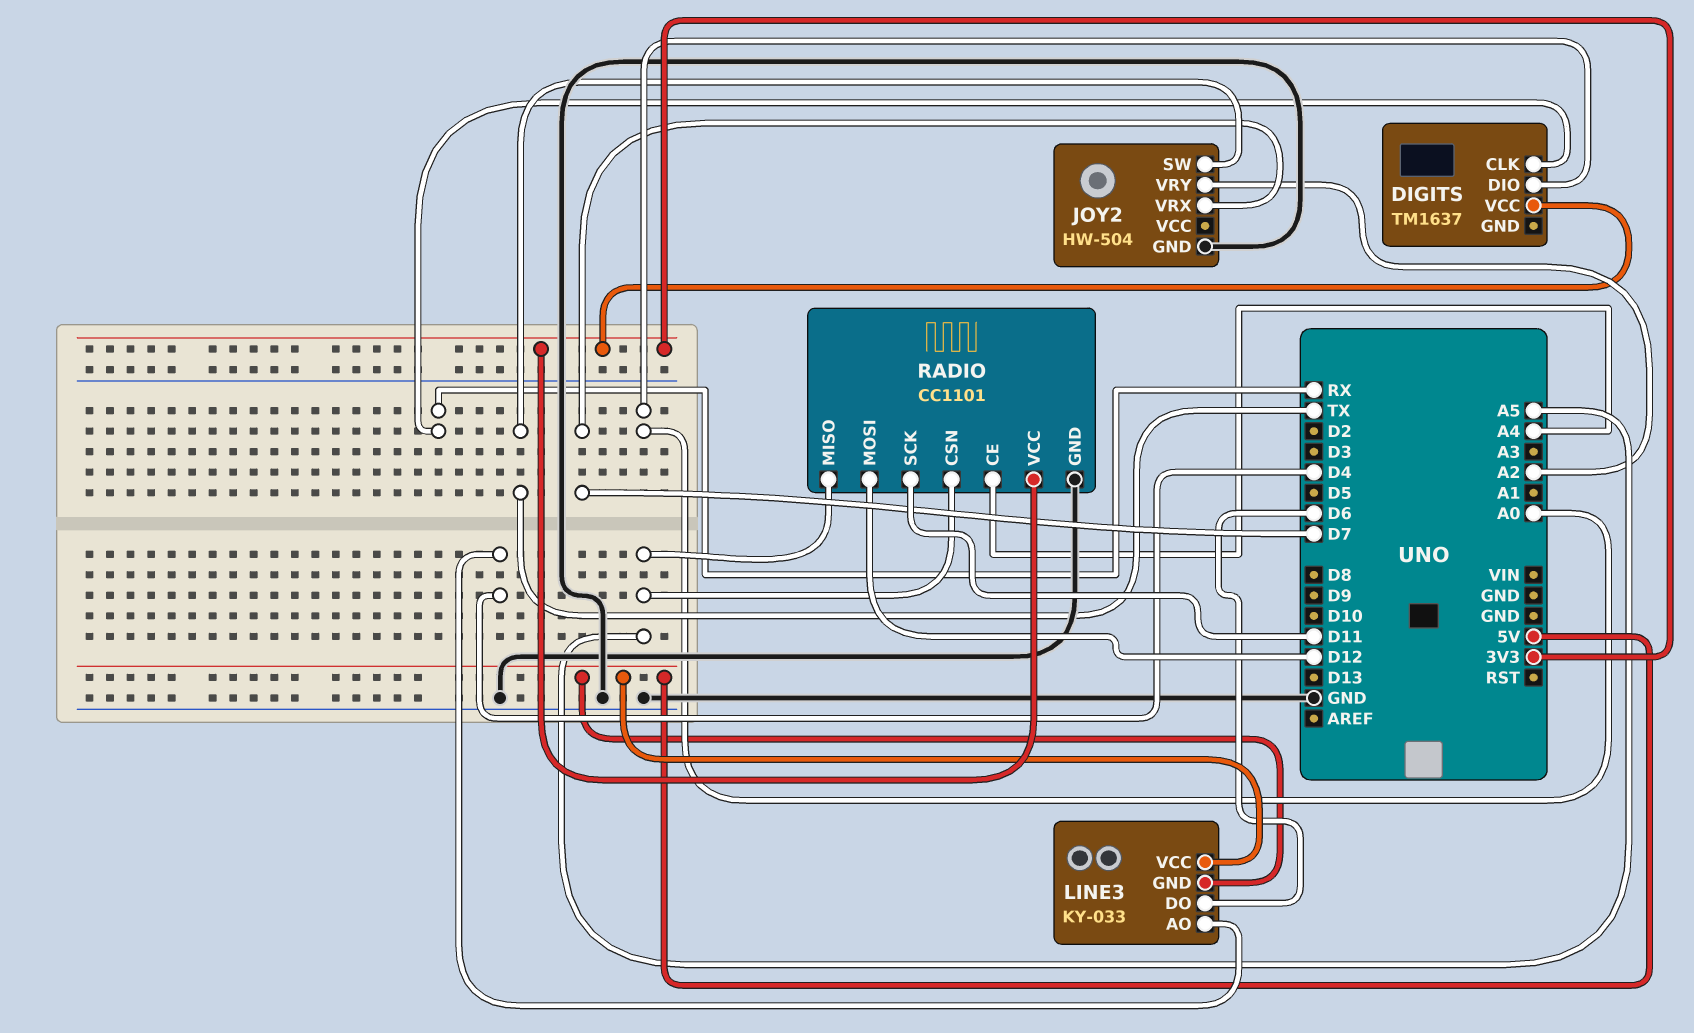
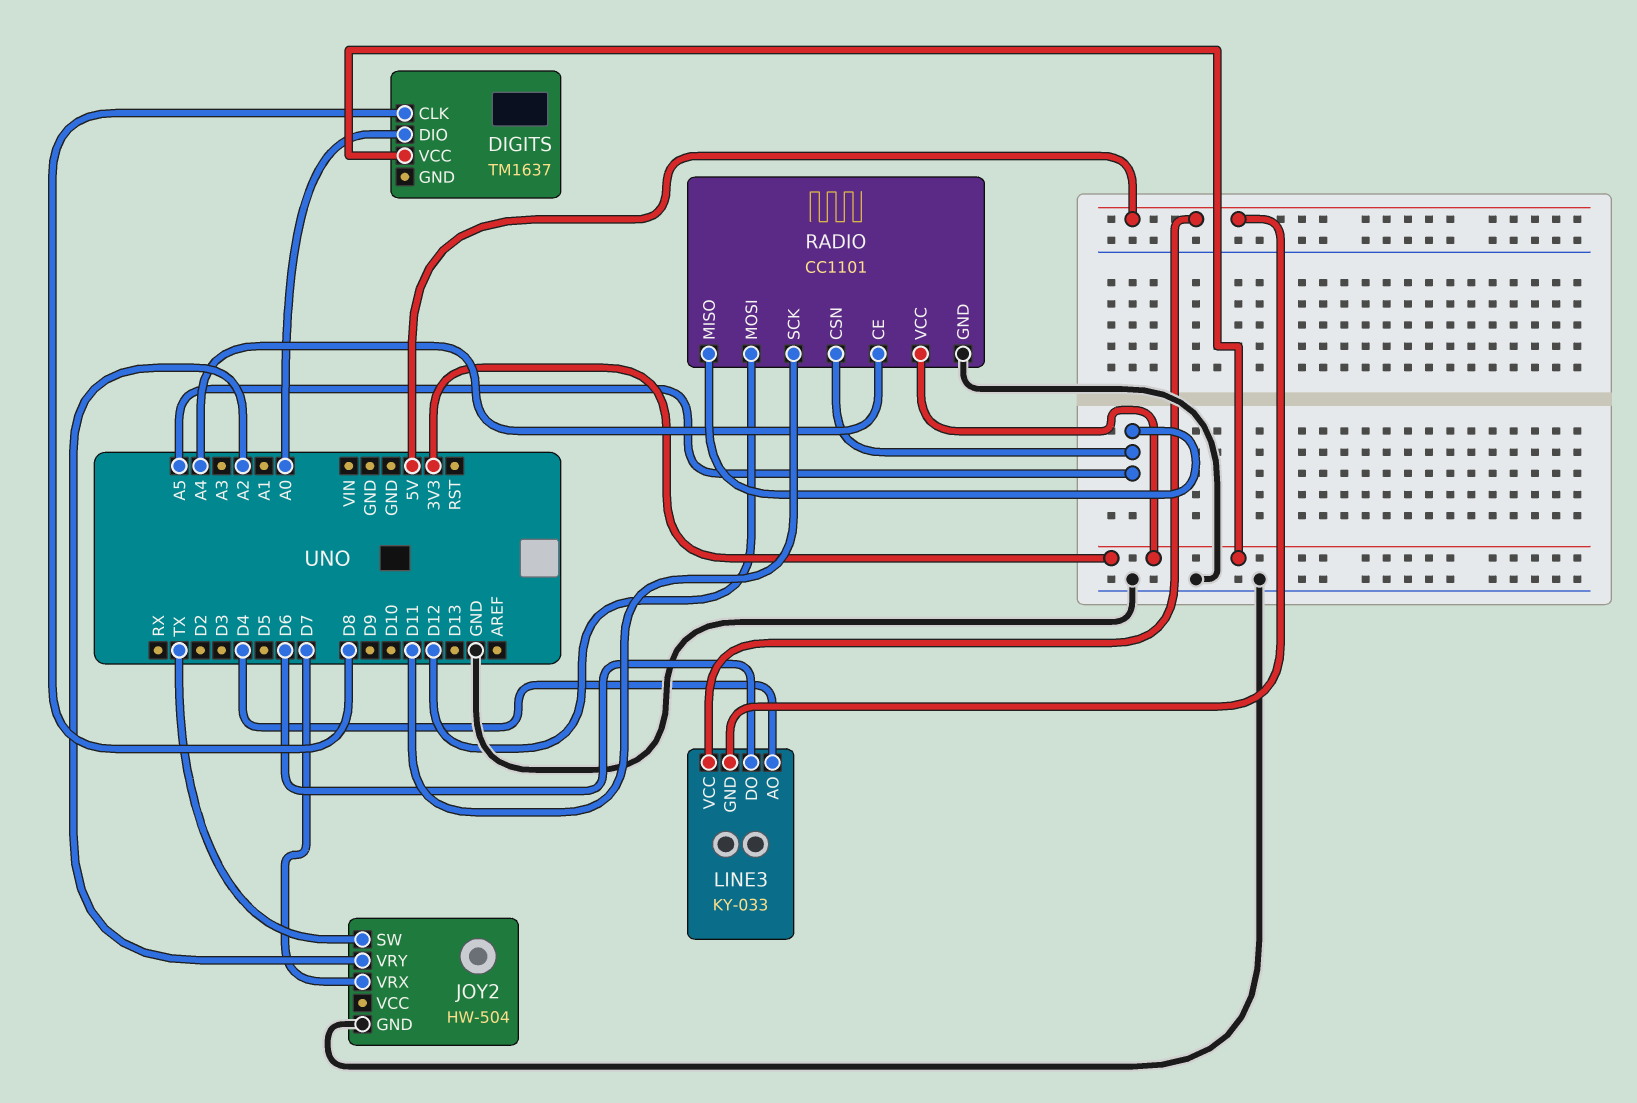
DIGITS pin CLK: RX -> D8

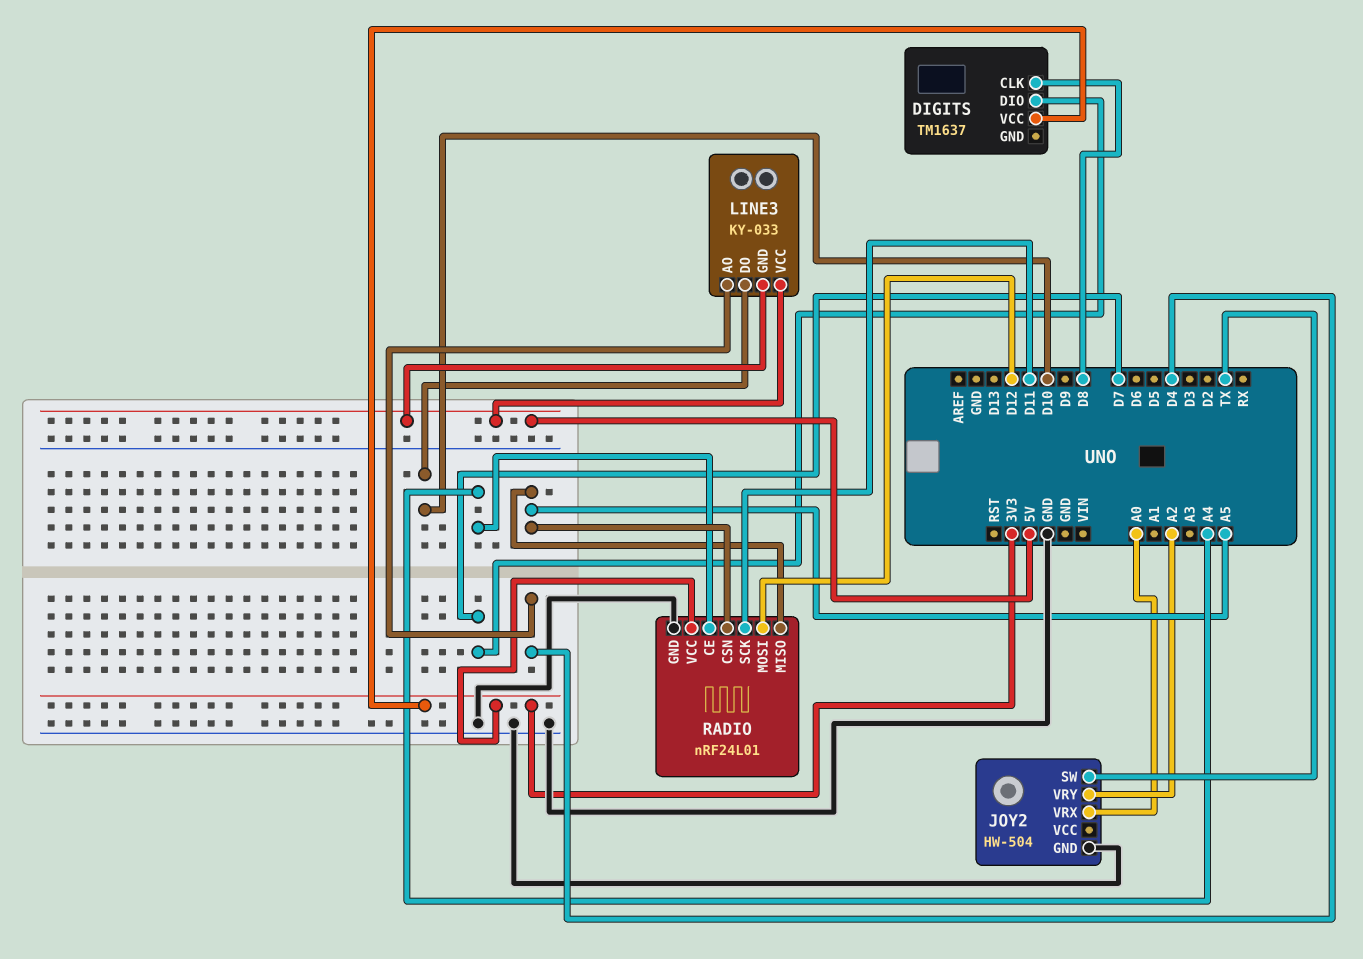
DIGITS pin DIO: A0 -> D7
JOY2 pin VRX: D7 -> A0
LINE3 pin DO: D6 -> D10
RADIO: CC1101 -> nRF24L01

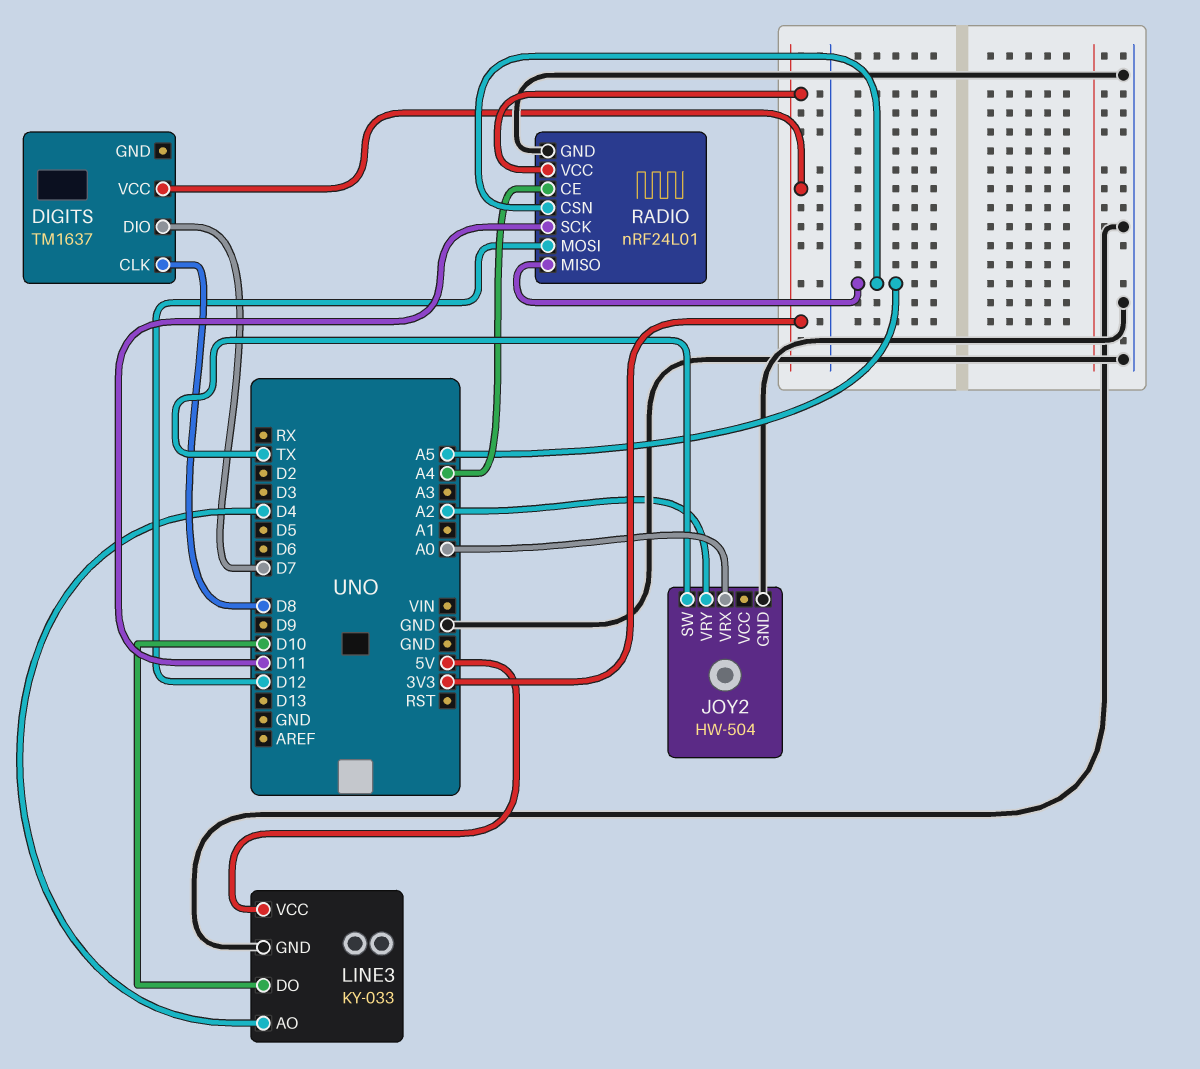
LINE3 pin GND: 5V -> GND

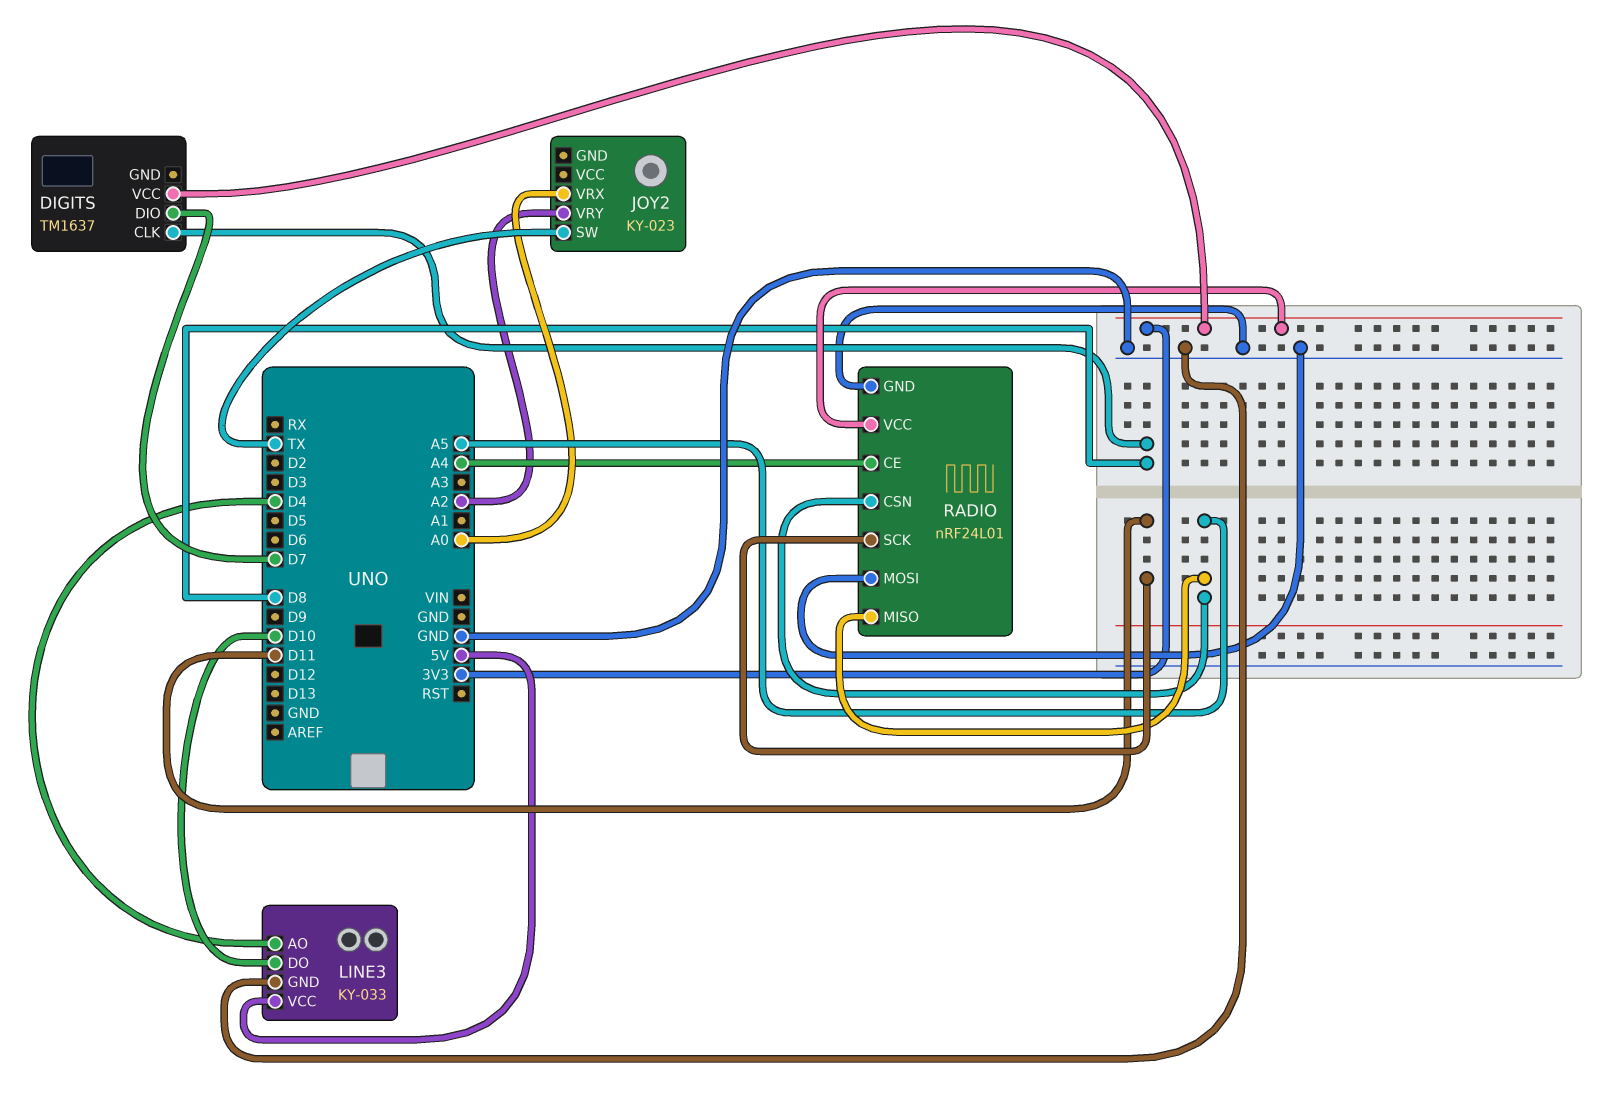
JOY2: HW-504 -> KY-023
JOY2 pin GND: GND -> none
RADIO pin MOSI: D12 -> GND

